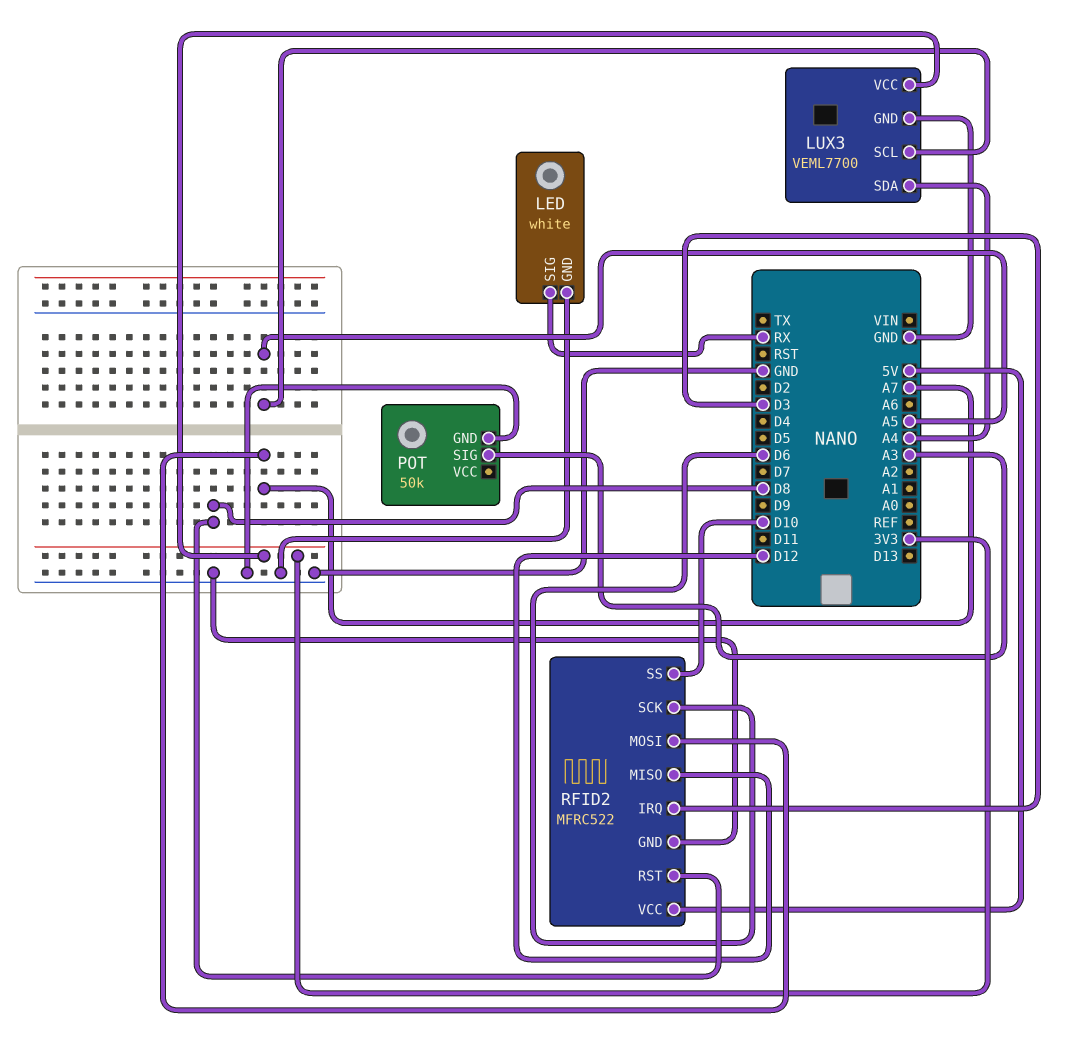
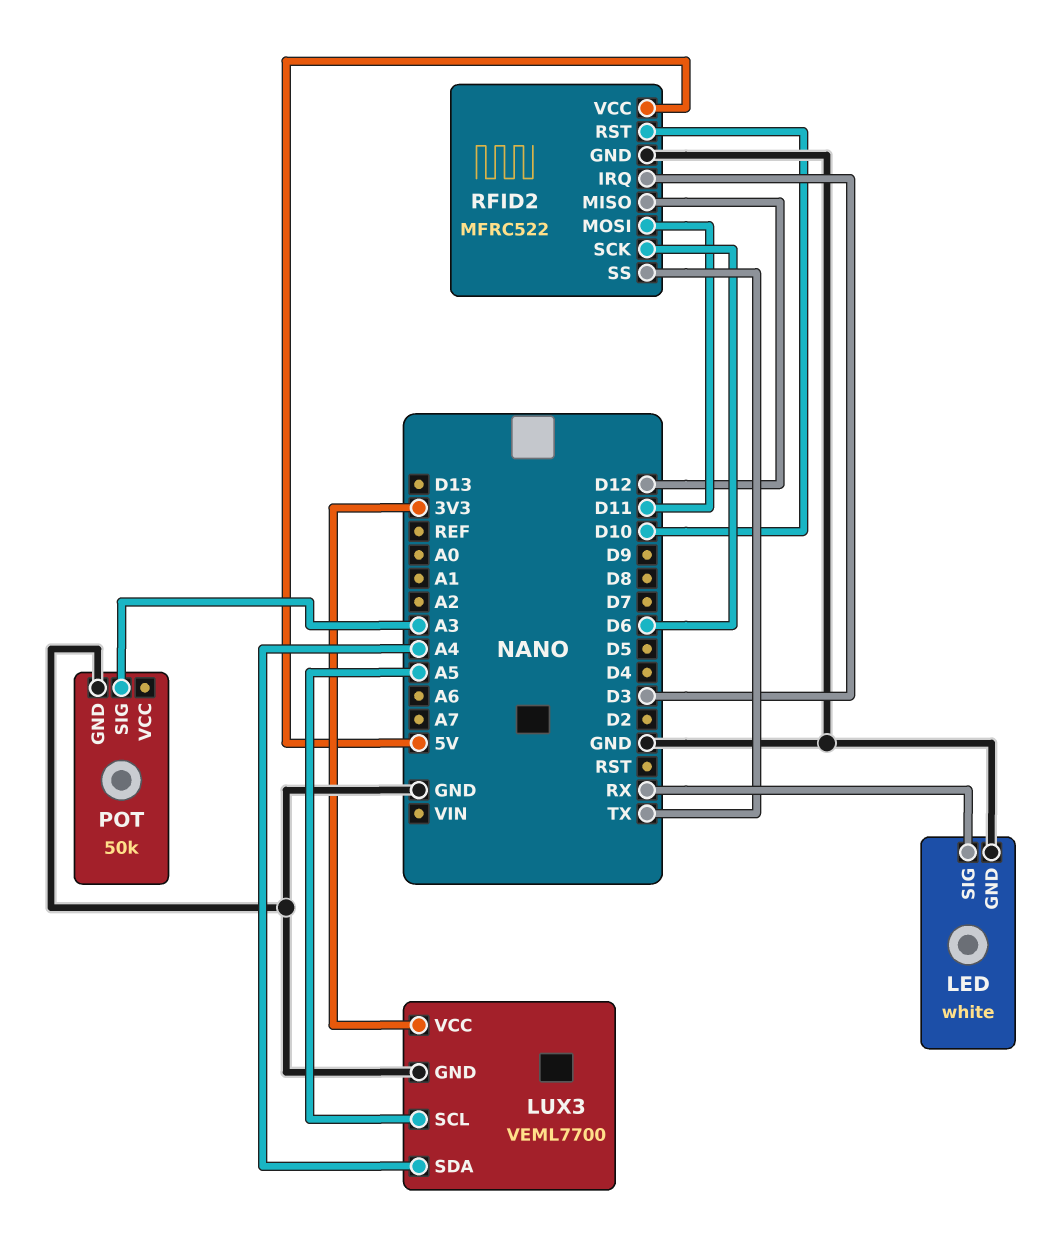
RFID2 pin MOSI: A7 -> D11
RFID2 pin RST: D8 -> D10
RFID2 pin SS: D10 -> TX

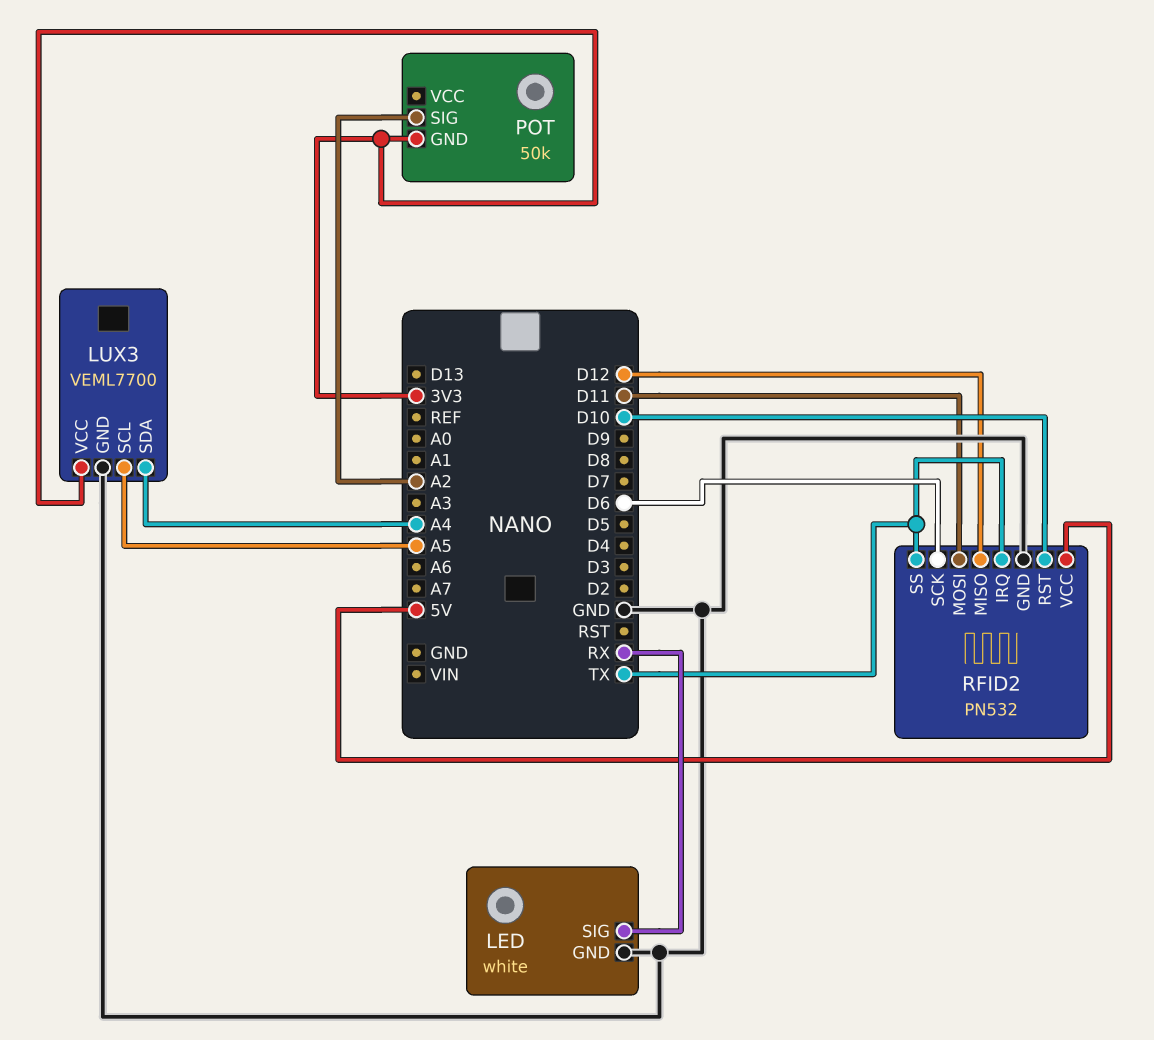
POT pin GND: GND -> 3V3
POT pin SIG: A3 -> A2
RFID2: MFRC522 -> PN532
RFID2 pin IRQ: D3 -> TX

